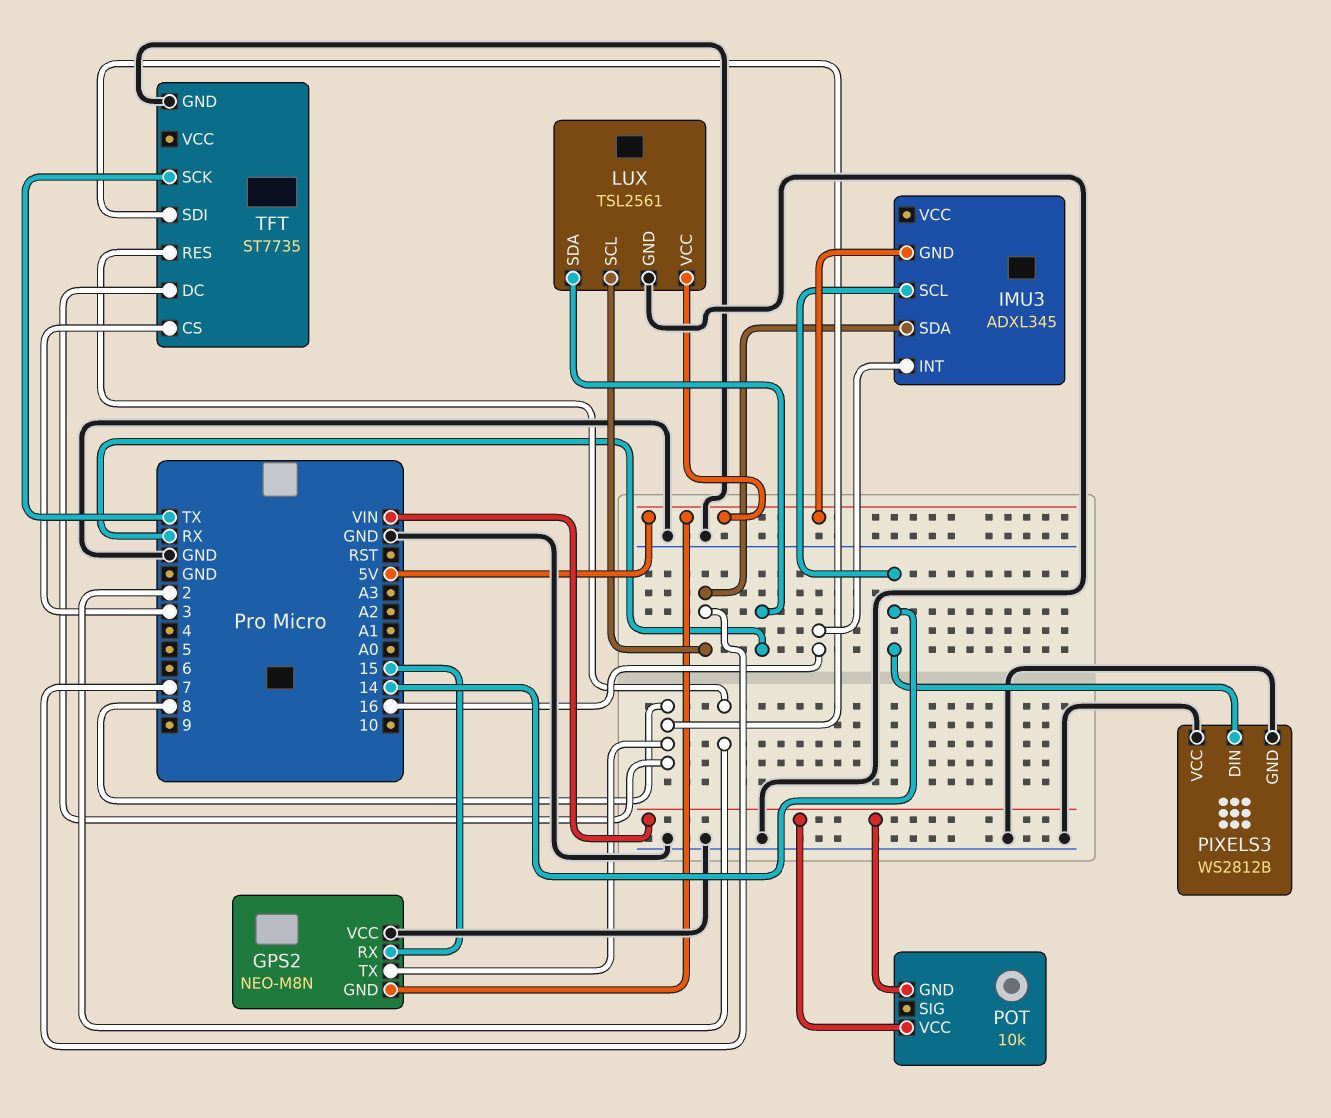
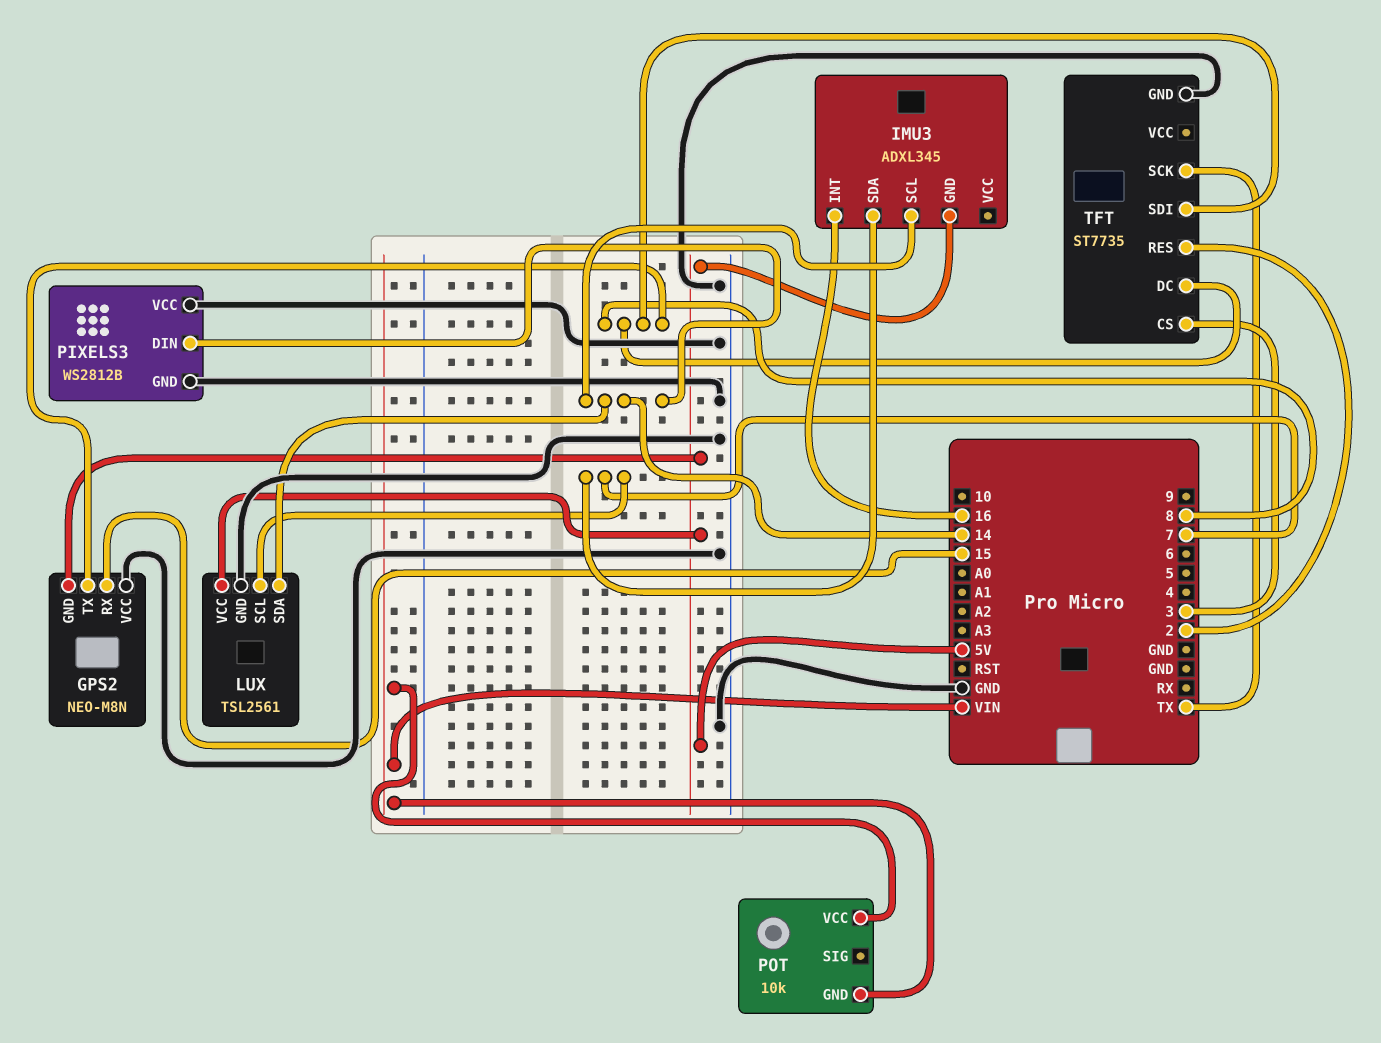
LUX pin SDA: RX -> 14

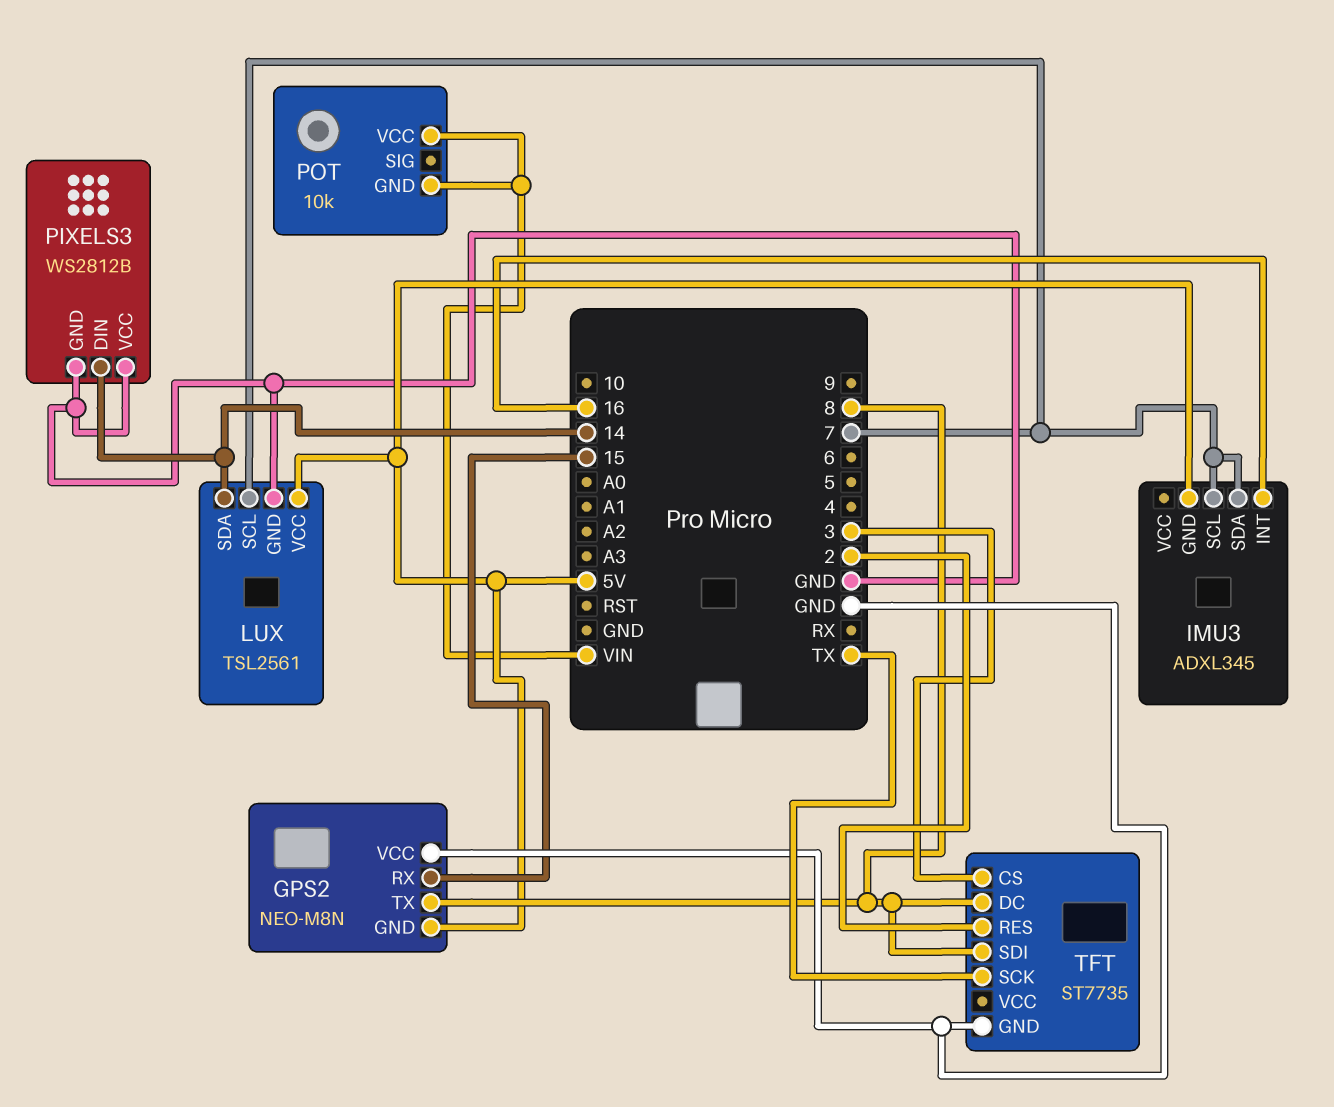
IMU3 pin SCL: 14 -> 7

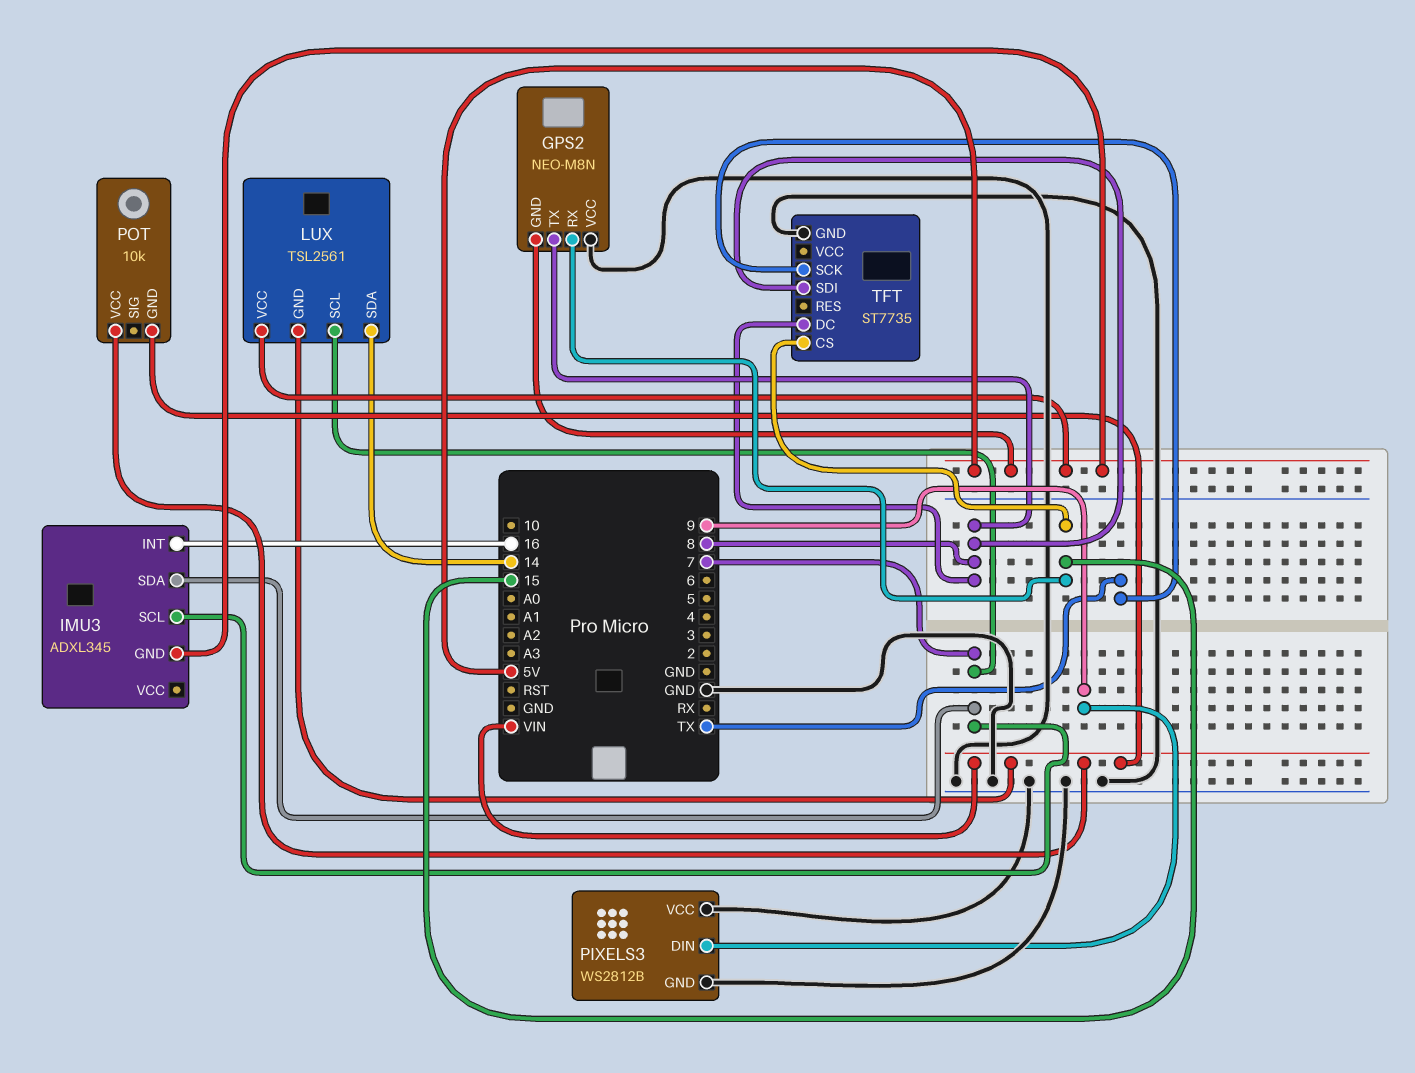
LUX pin GND: GND -> VIN
PIXELS3 pin DIN: 14 -> 9
TFT pin CS: 3 -> 15
TFT pin RES: 2 -> none

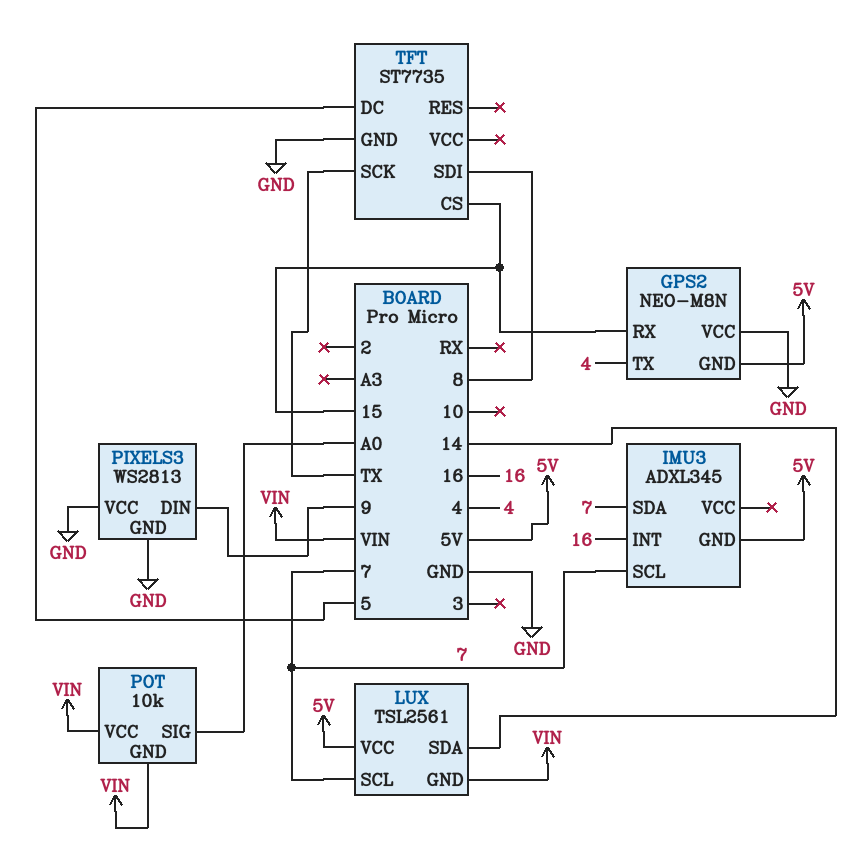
GPS2 pin TX: 8 -> 4
PIXELS3: WS2812B -> WS2813
POT pin SIG: none -> A0
TFT pin DC: 8 -> 5

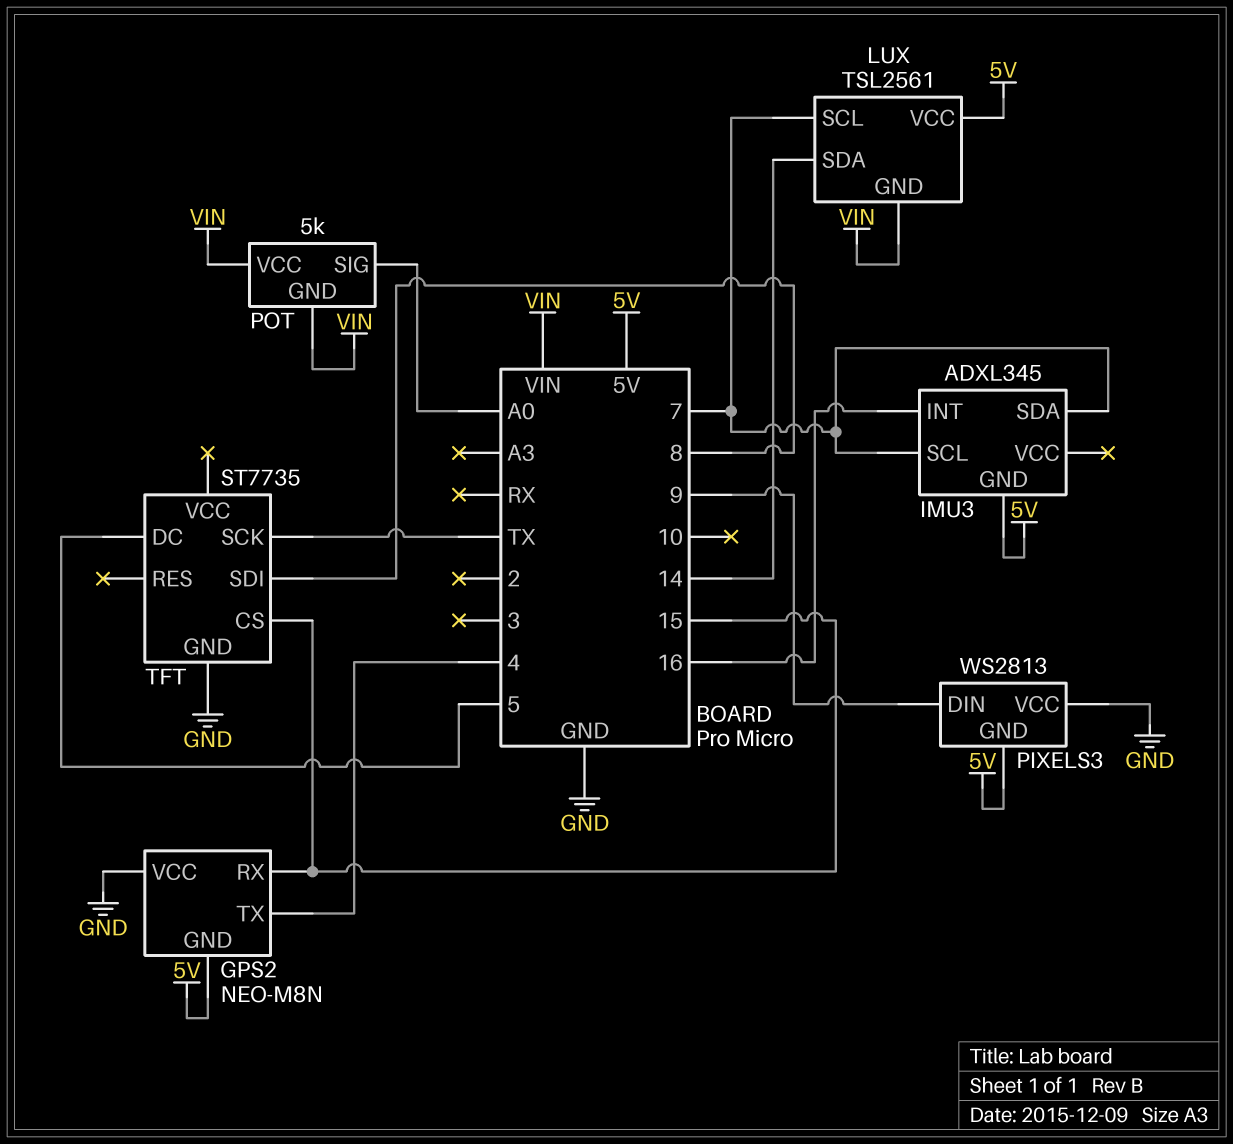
PIXELS3 pin GND: GND -> 5V
POT: 10k -> 5k

